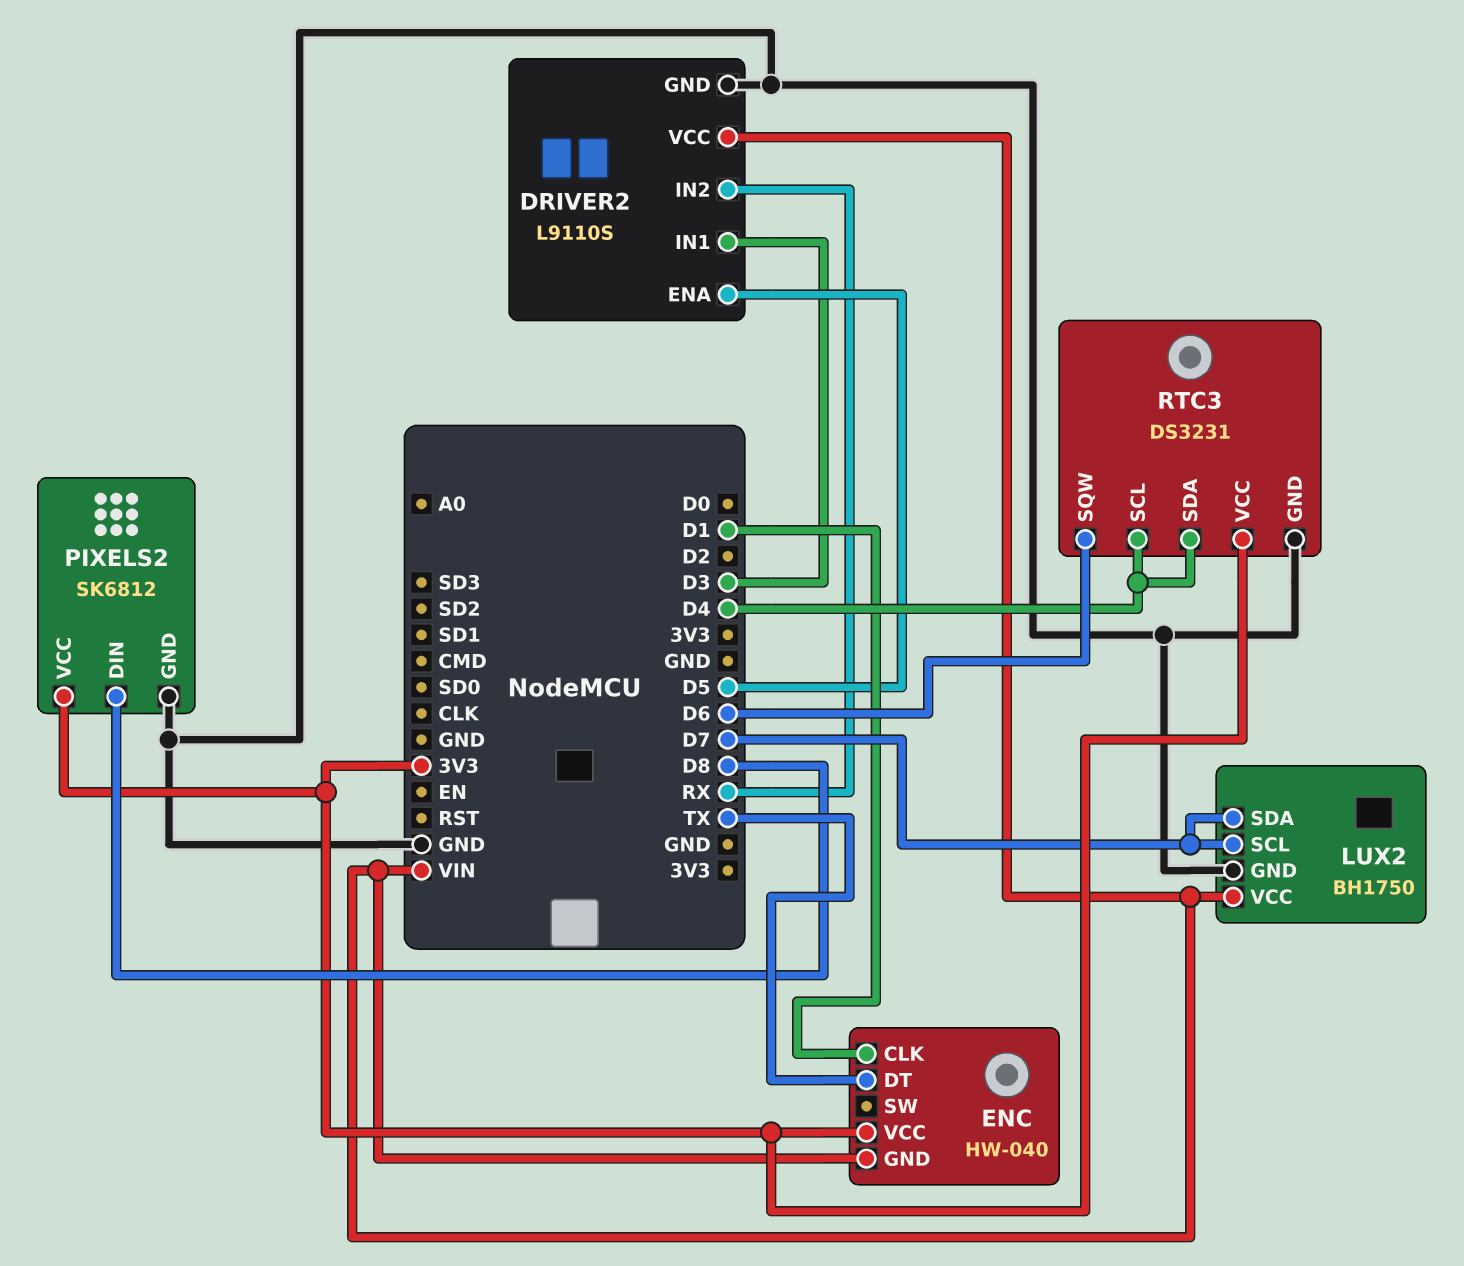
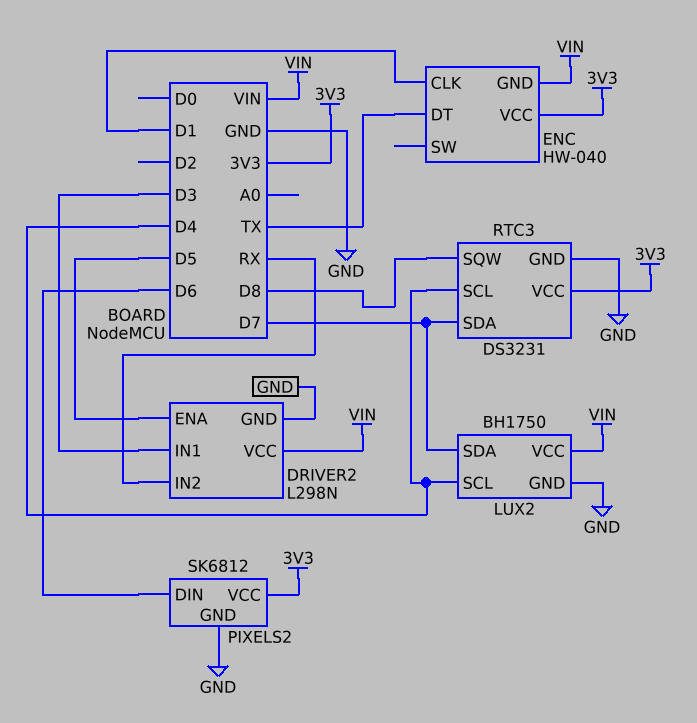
DRIVER2: L9110S -> L298N
LUX2 pin SCL: D7 -> D4
PIXELS2 pin DIN: D8 -> D6
RTC3 pin SDA: D4 -> D7
RTC3 pin SQW: D6 -> D8

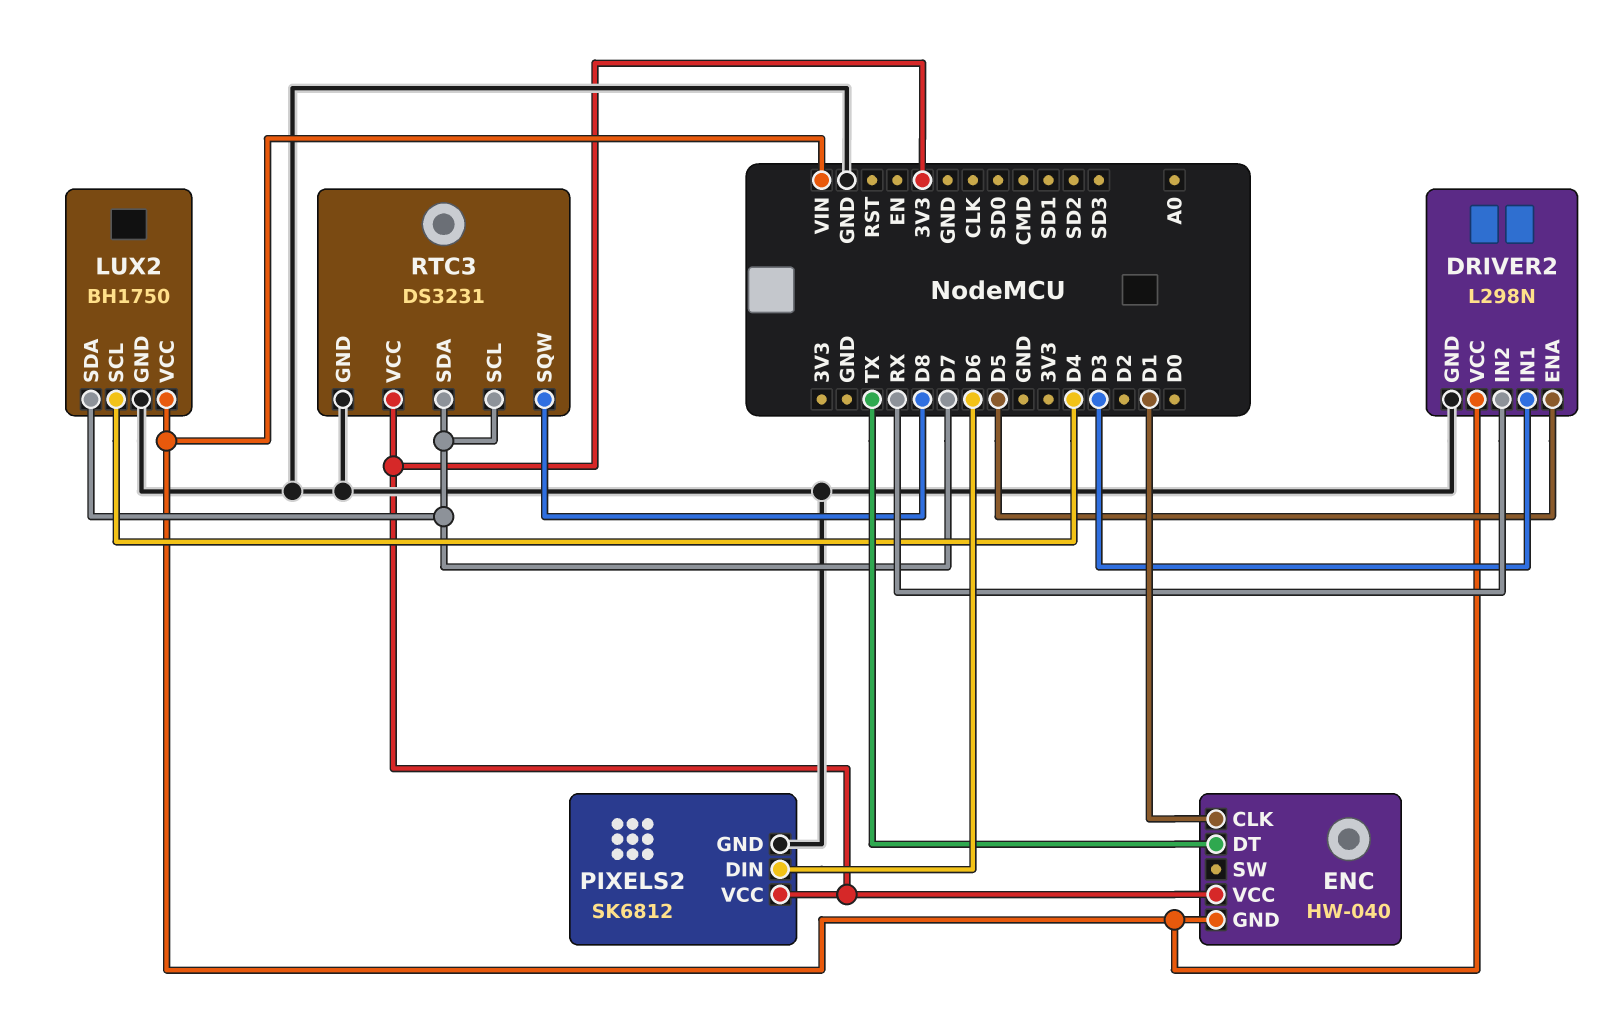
RTC3 pin SCL: D4 -> D7

